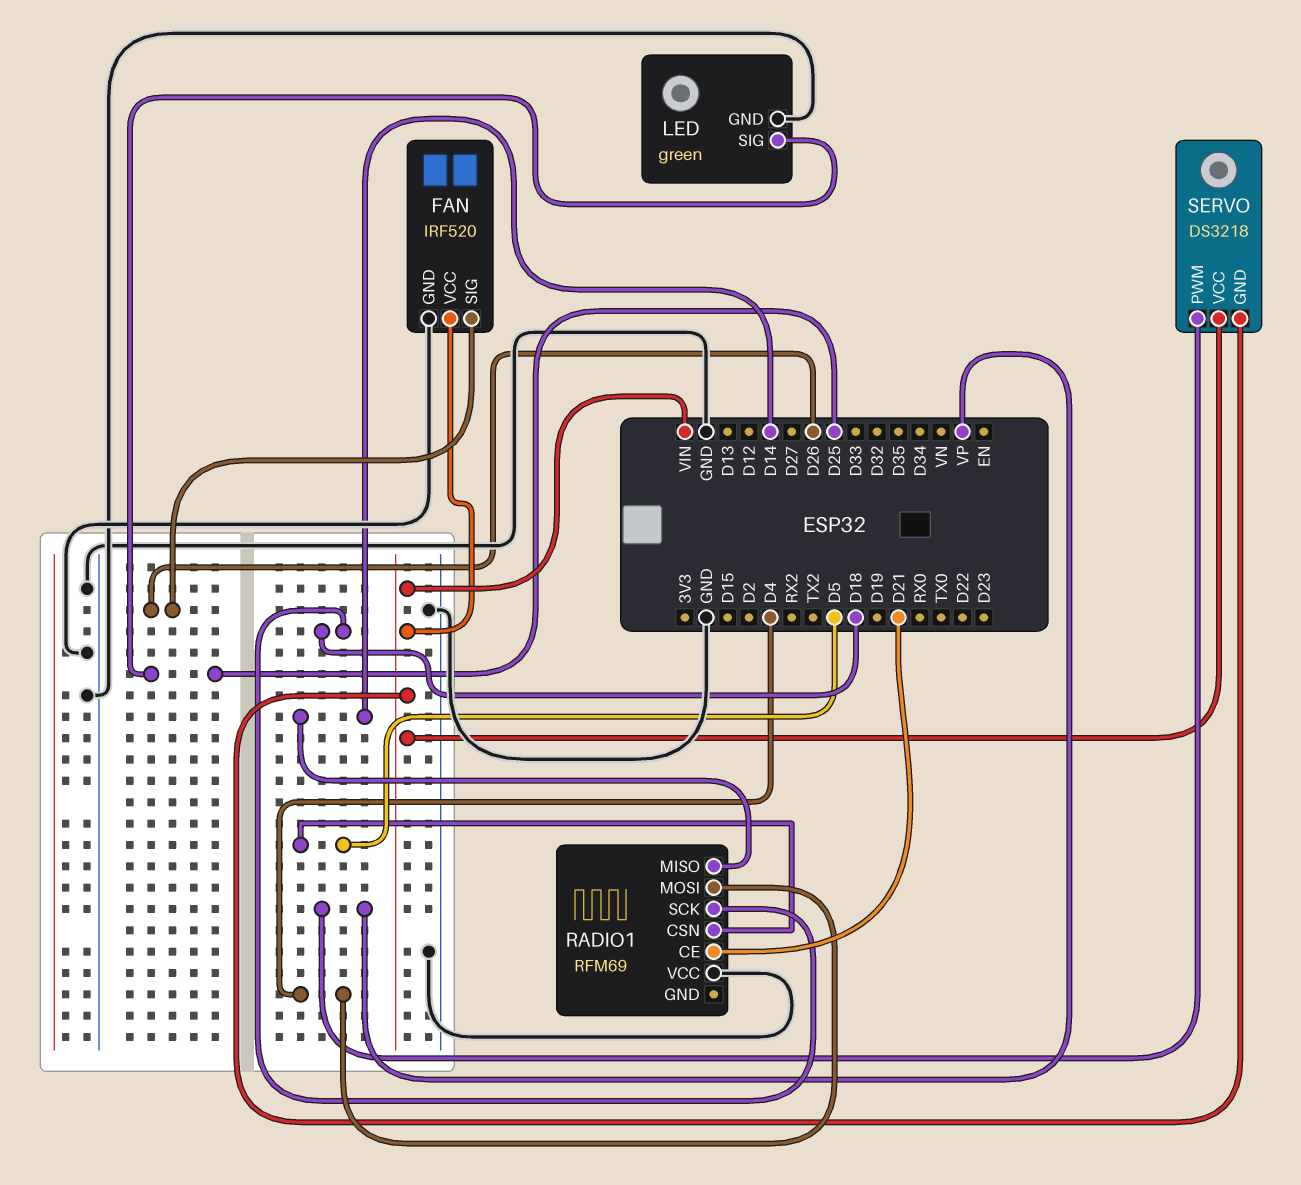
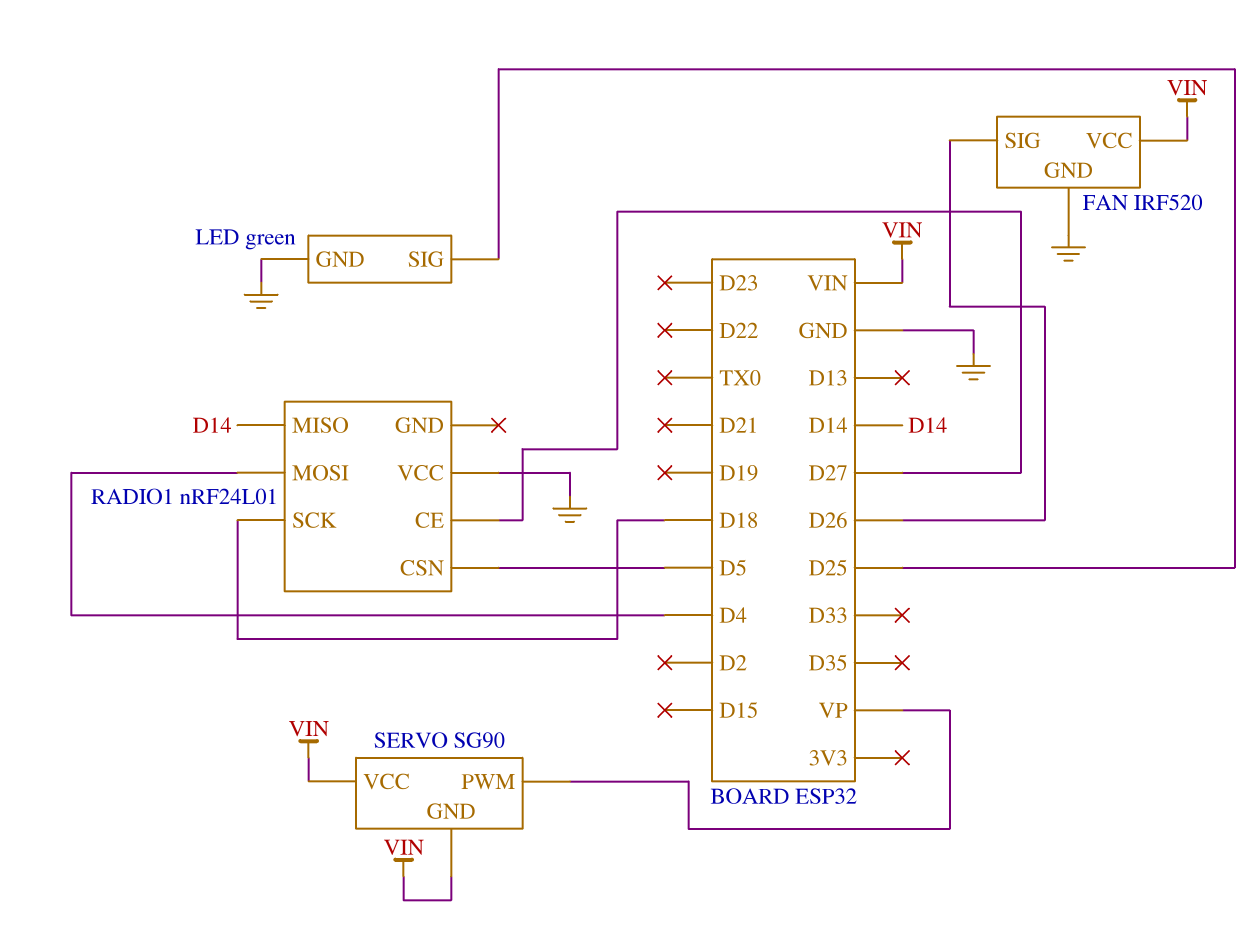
RADIO1: RFM69 -> nRF24L01
RADIO1 pin CE: D21 -> D27
SERVO: DS3218 -> SG90

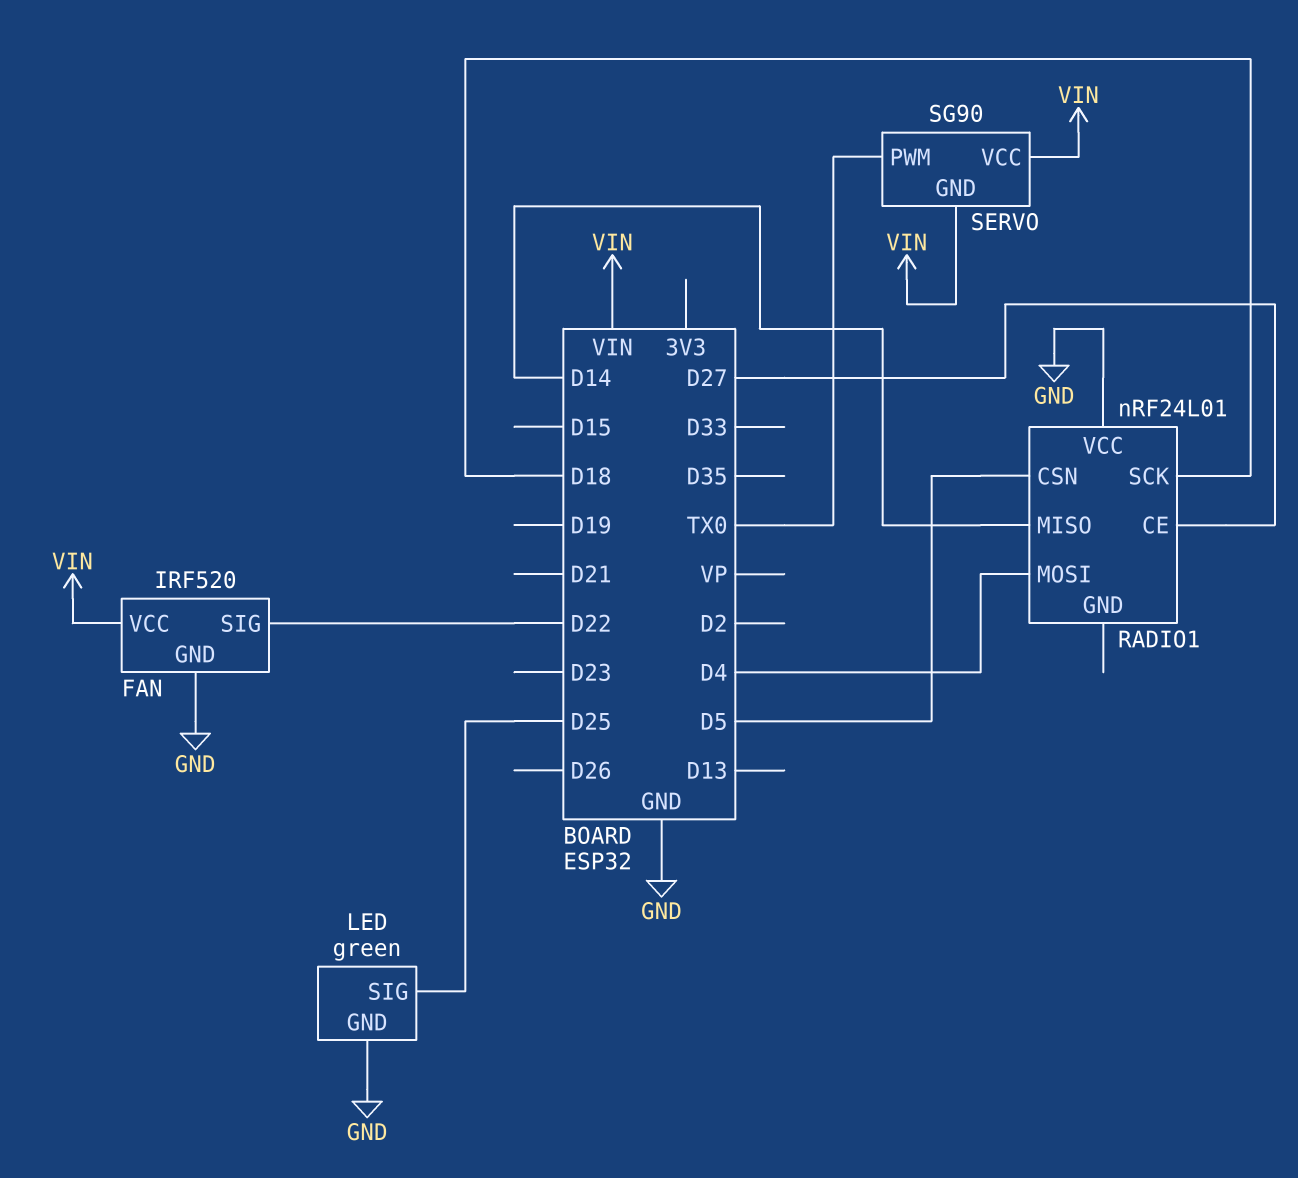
FAN pin SIG: D26 -> D22
SERVO pin PWM: VP -> TX0

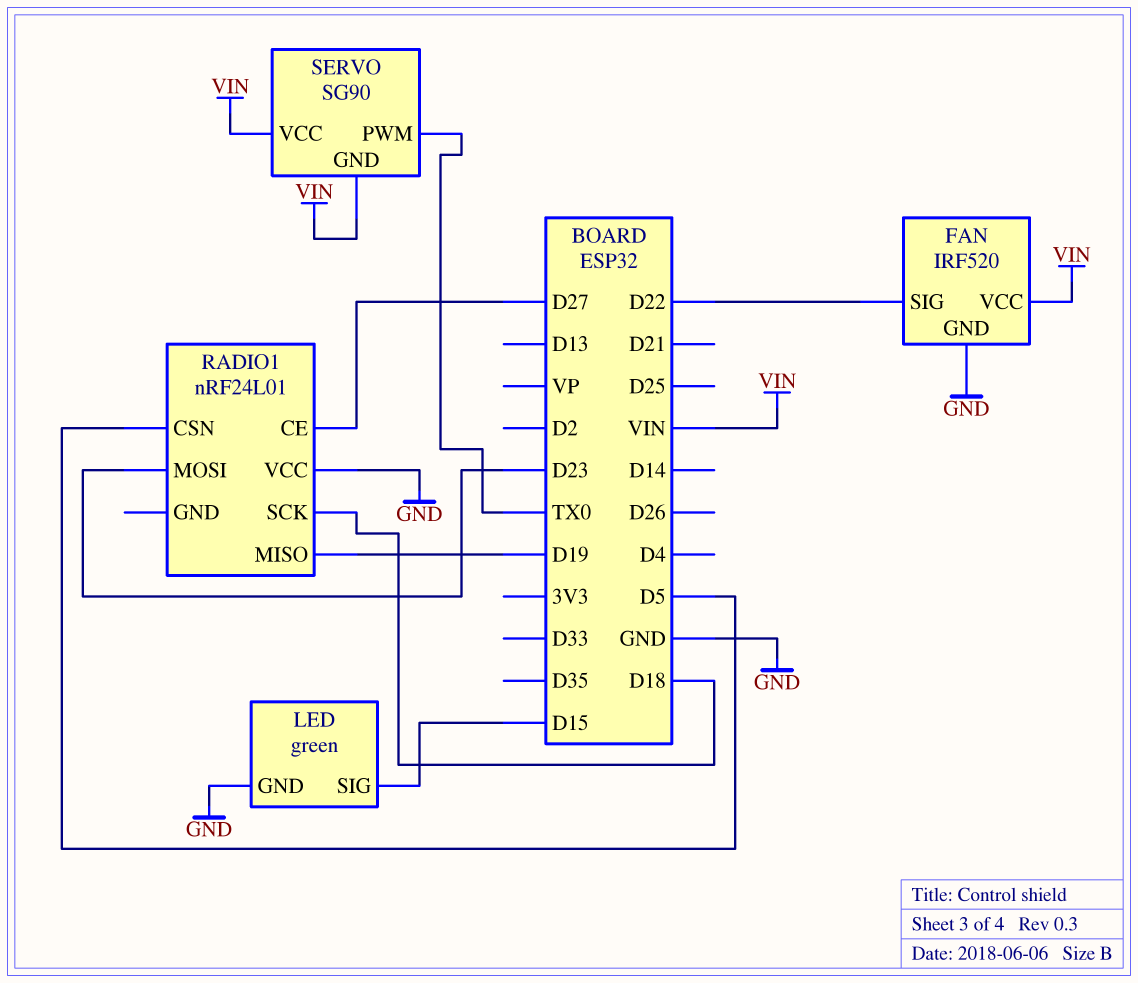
LED pin SIG: D25 -> D15
RADIO1 pin MISO: D14 -> D19
RADIO1 pin MOSI: D4 -> D23

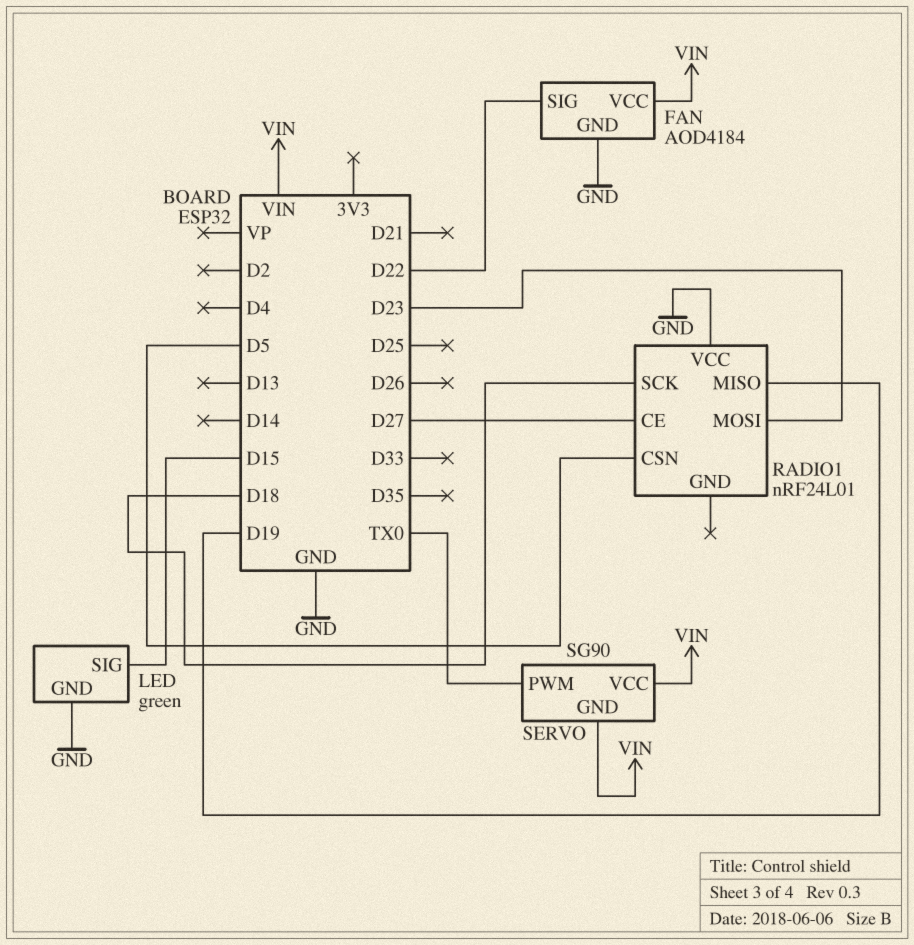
FAN: IRF520 -> AOD4184

